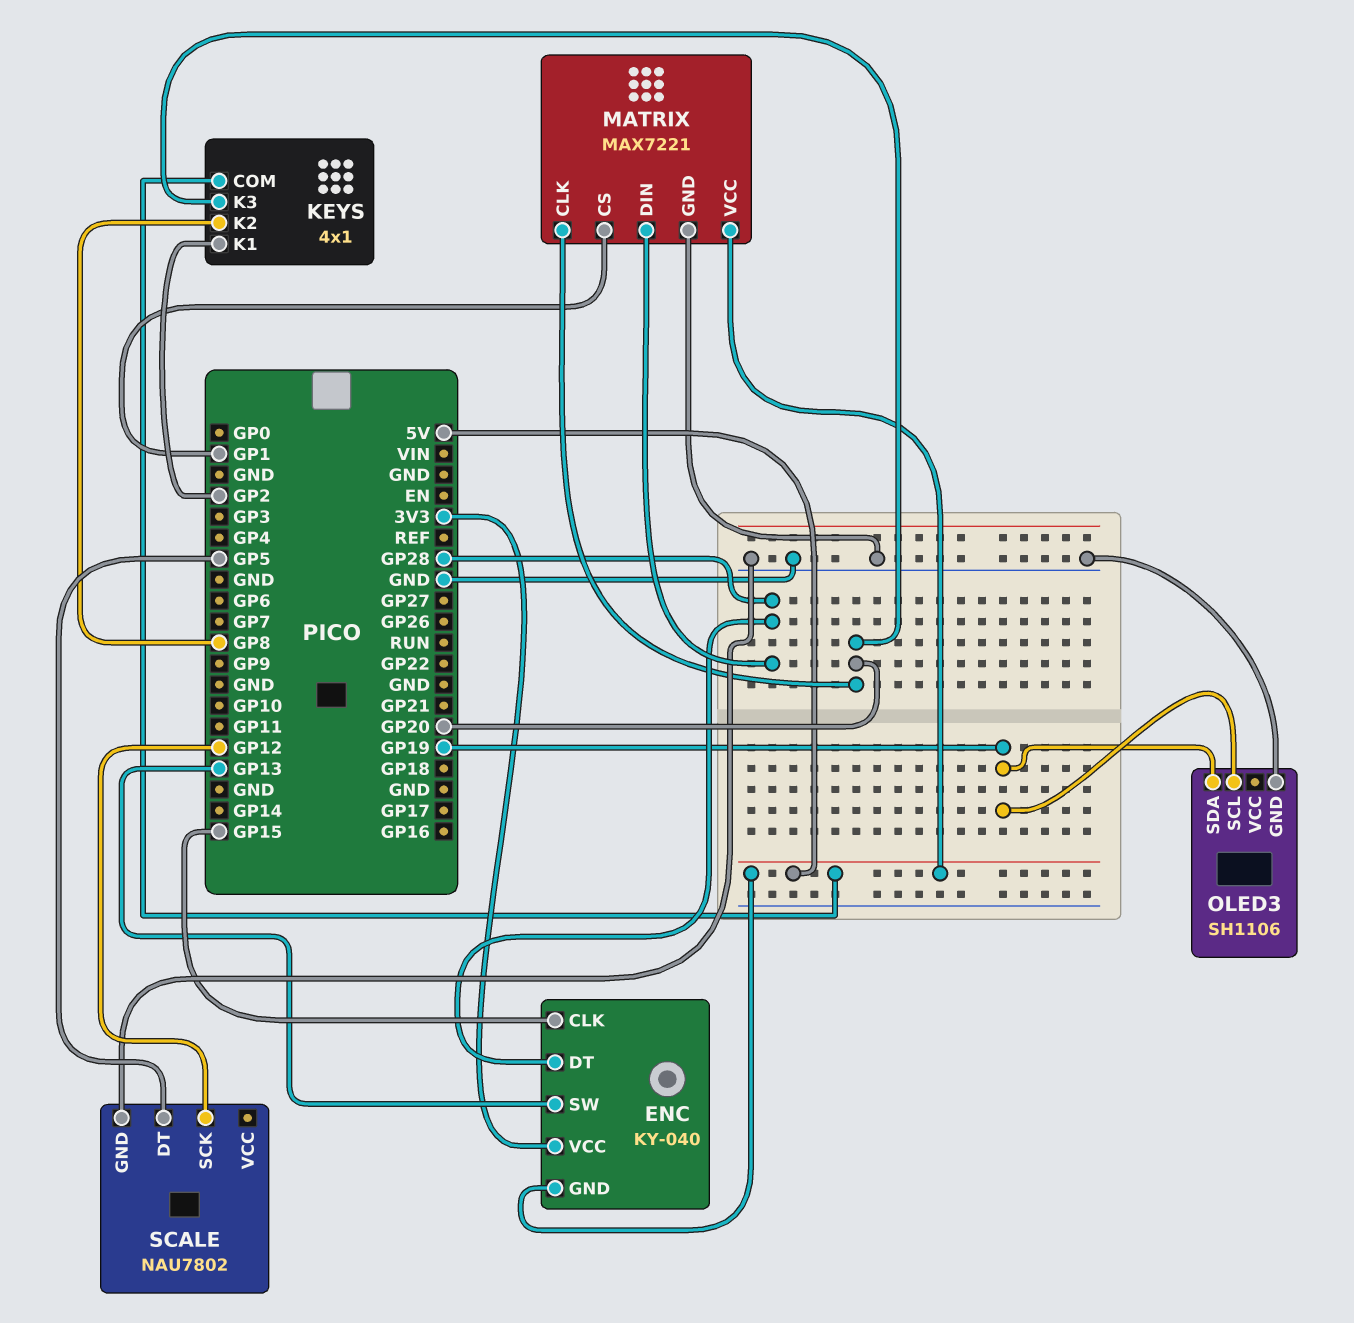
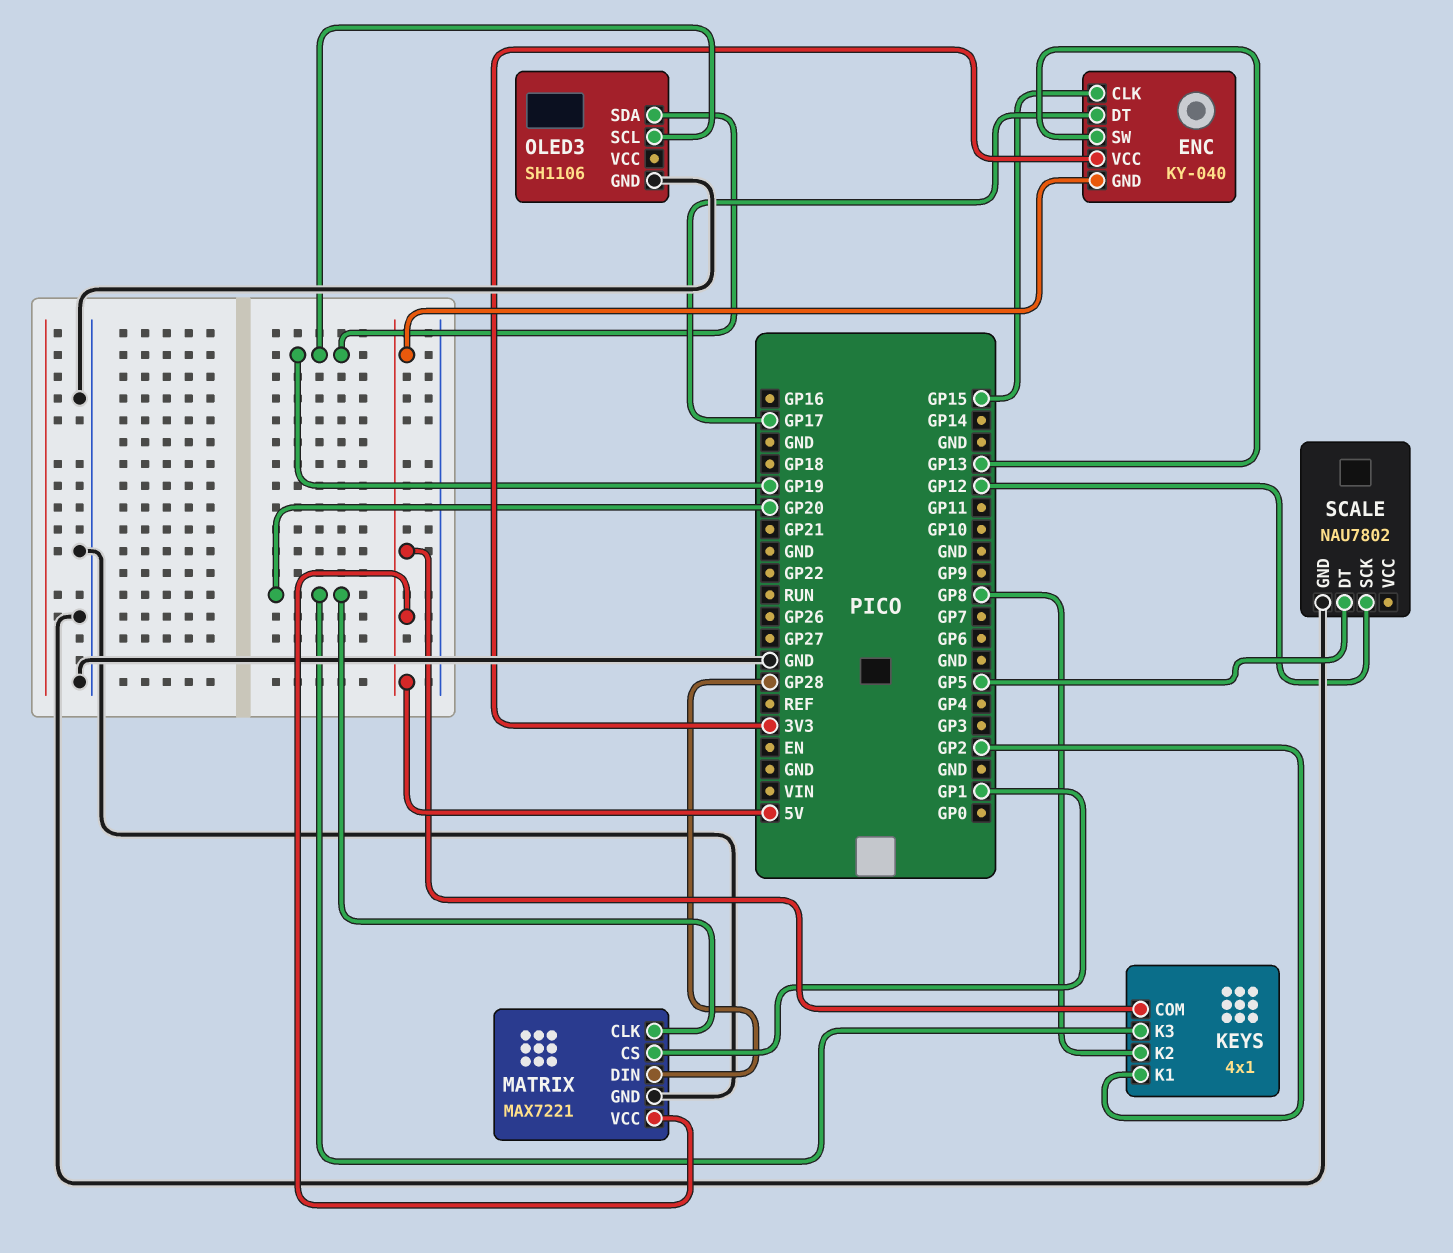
ENC pin DT: GP28 -> GP17

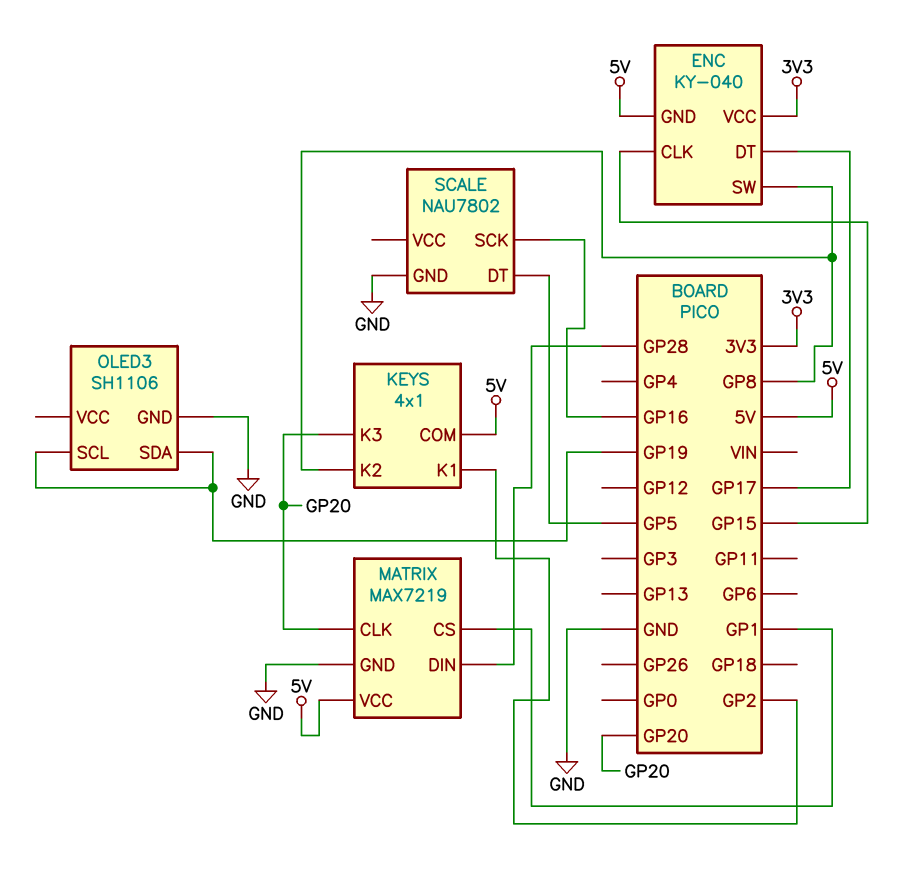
ENC pin SW: GP13 -> GP8
MATRIX: MAX7221 -> MAX7219
SCALE pin SCK: GP12 -> GP16

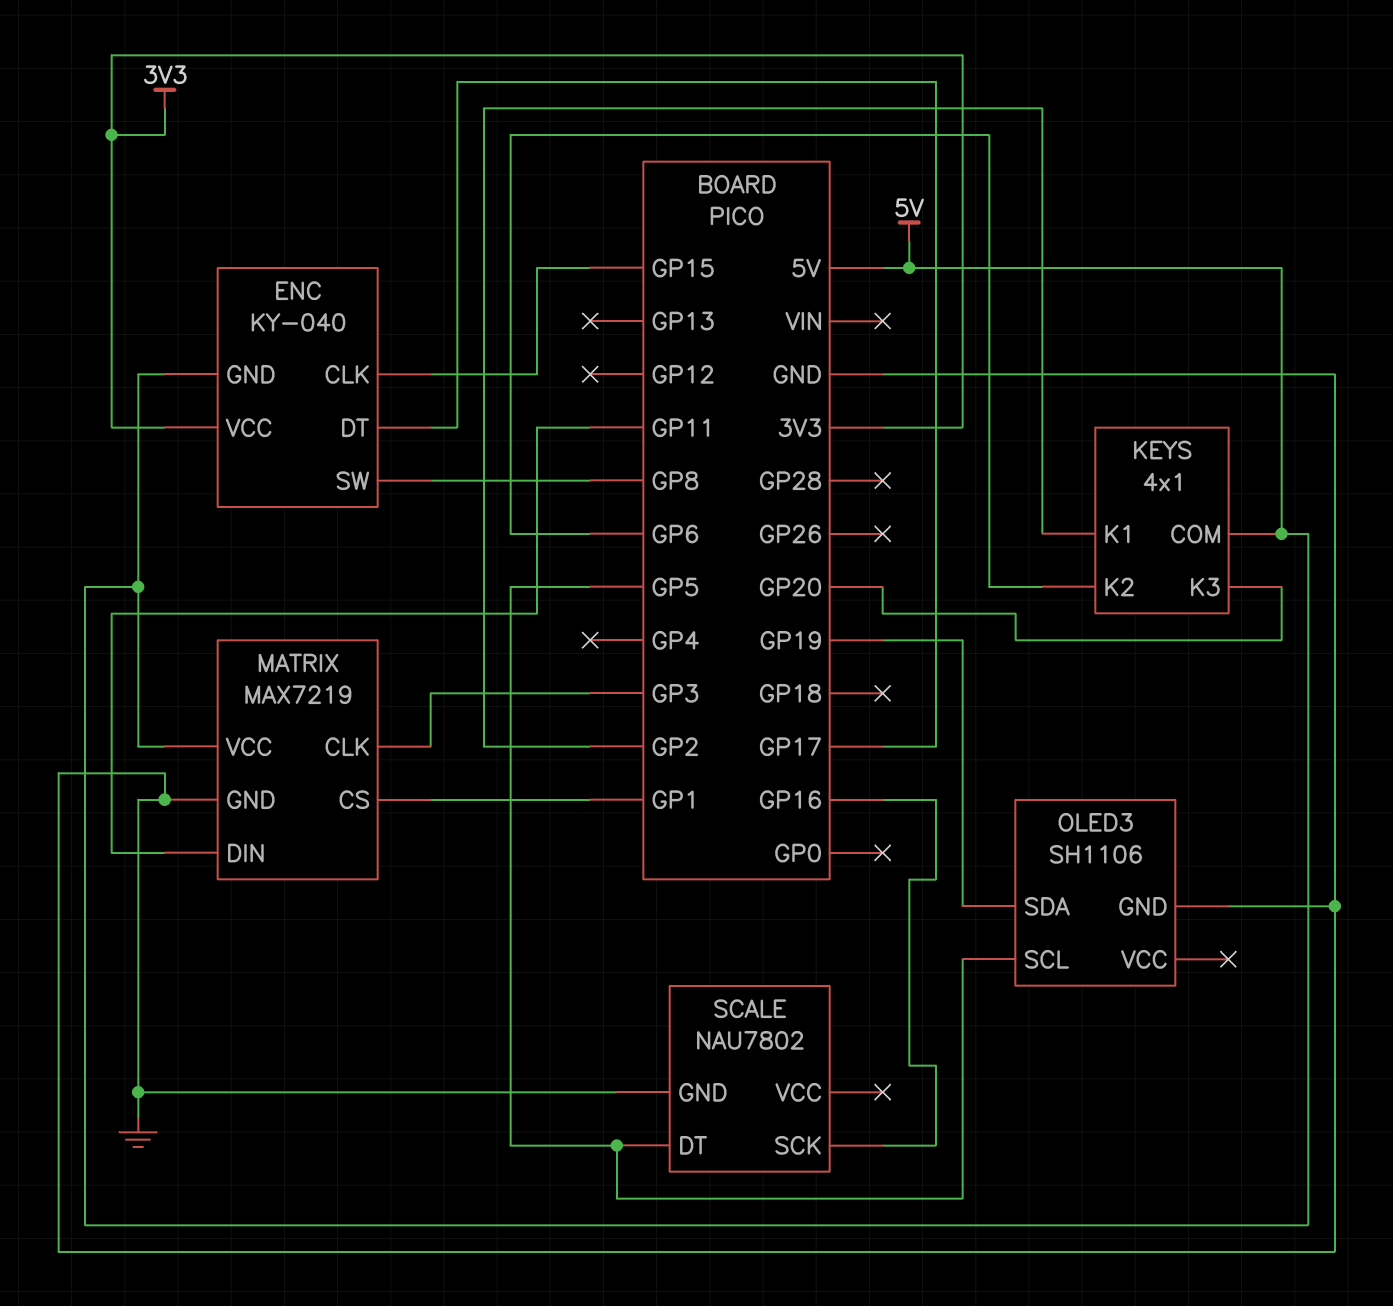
KEYS pin K2: GP8 -> GP6
MATRIX pin CLK: GP20 -> GP3
MATRIX pin DIN: GP28 -> GP11
OLED3 pin SCL: GP19 -> GP5

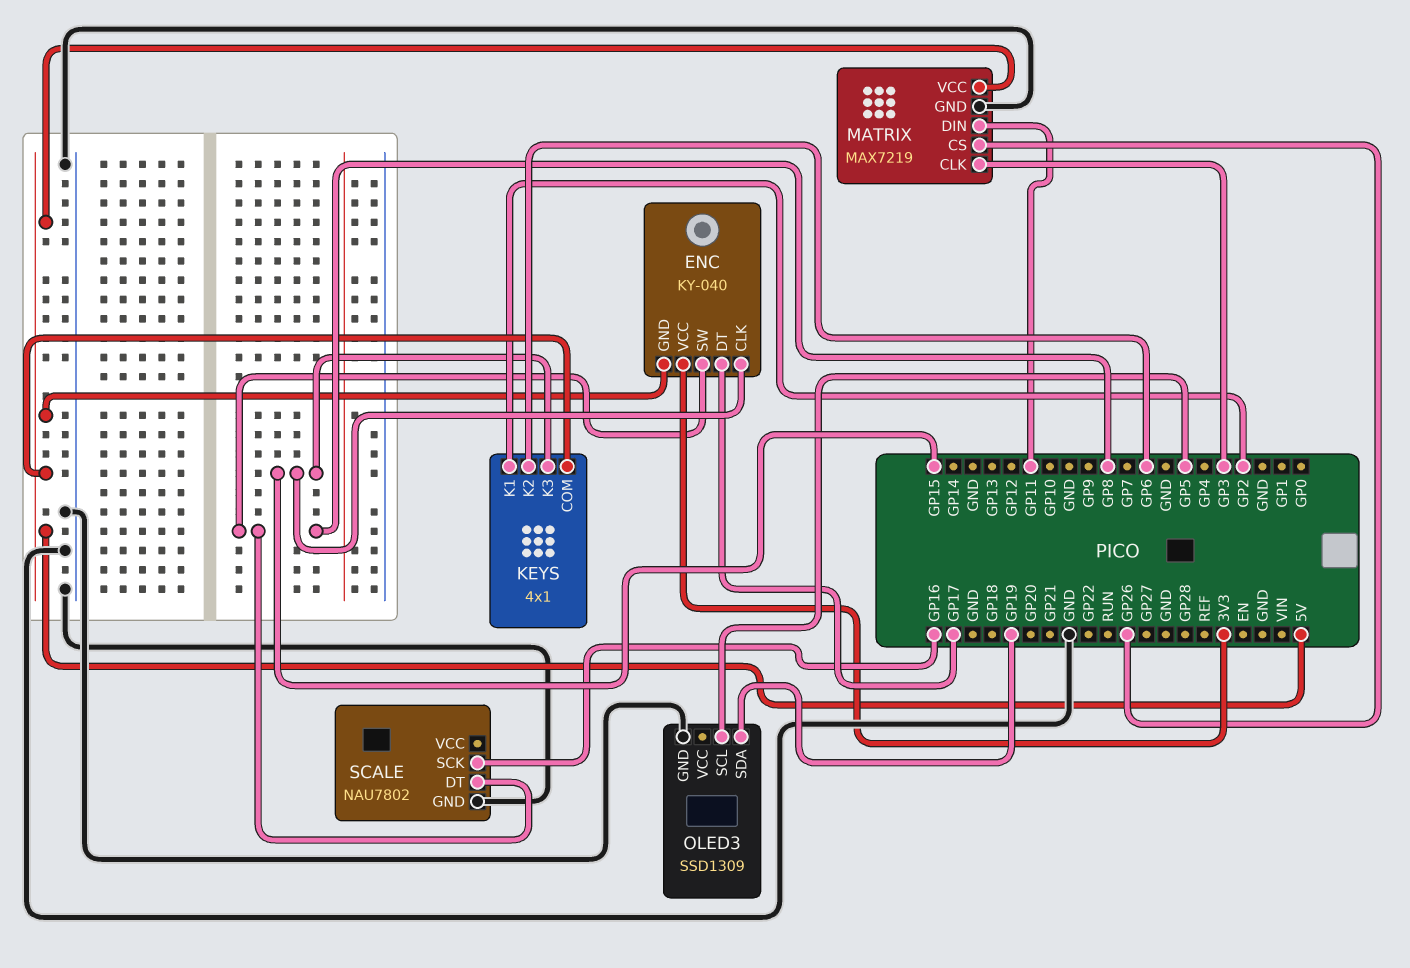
KEYS pin K3: GP20 -> GP15
MATRIX pin CS: GP1 -> GP26
OLED3: SH1106 -> SSD1309
SCALE pin DT: GP5 -> GP8

